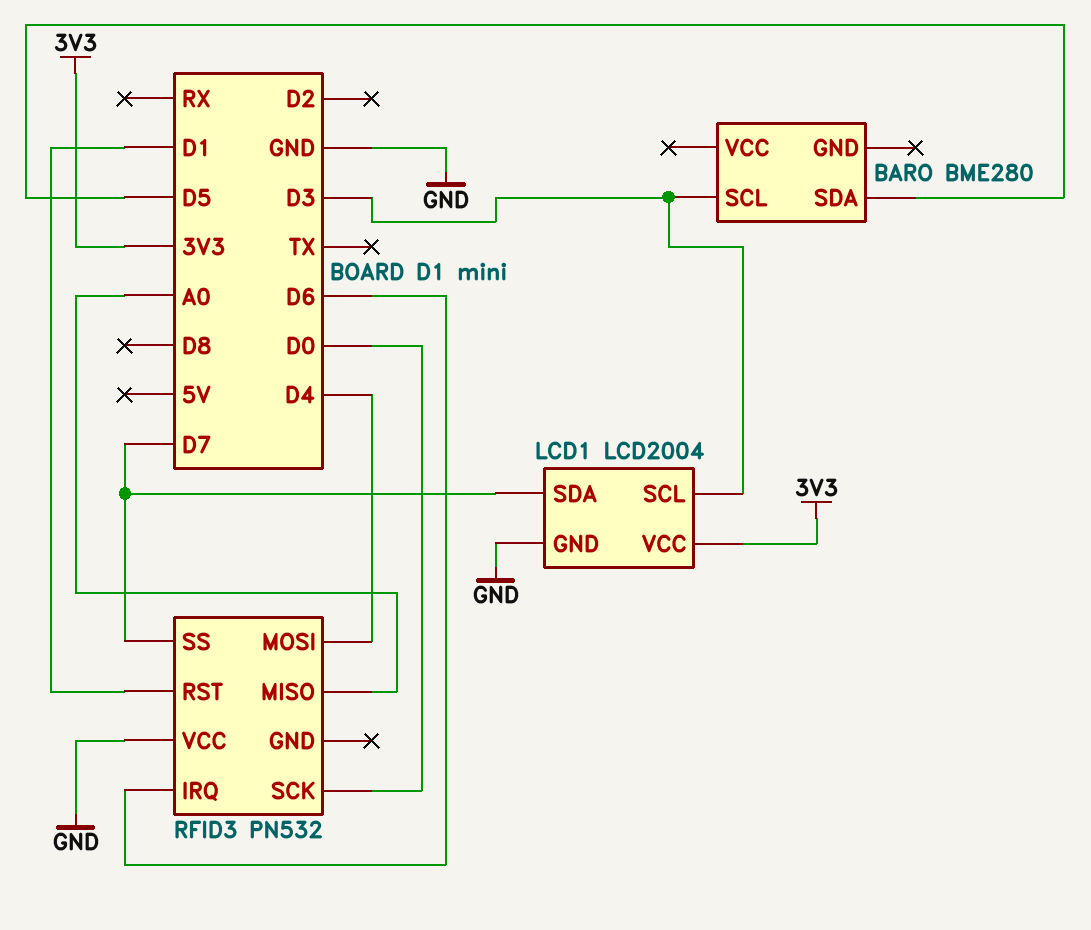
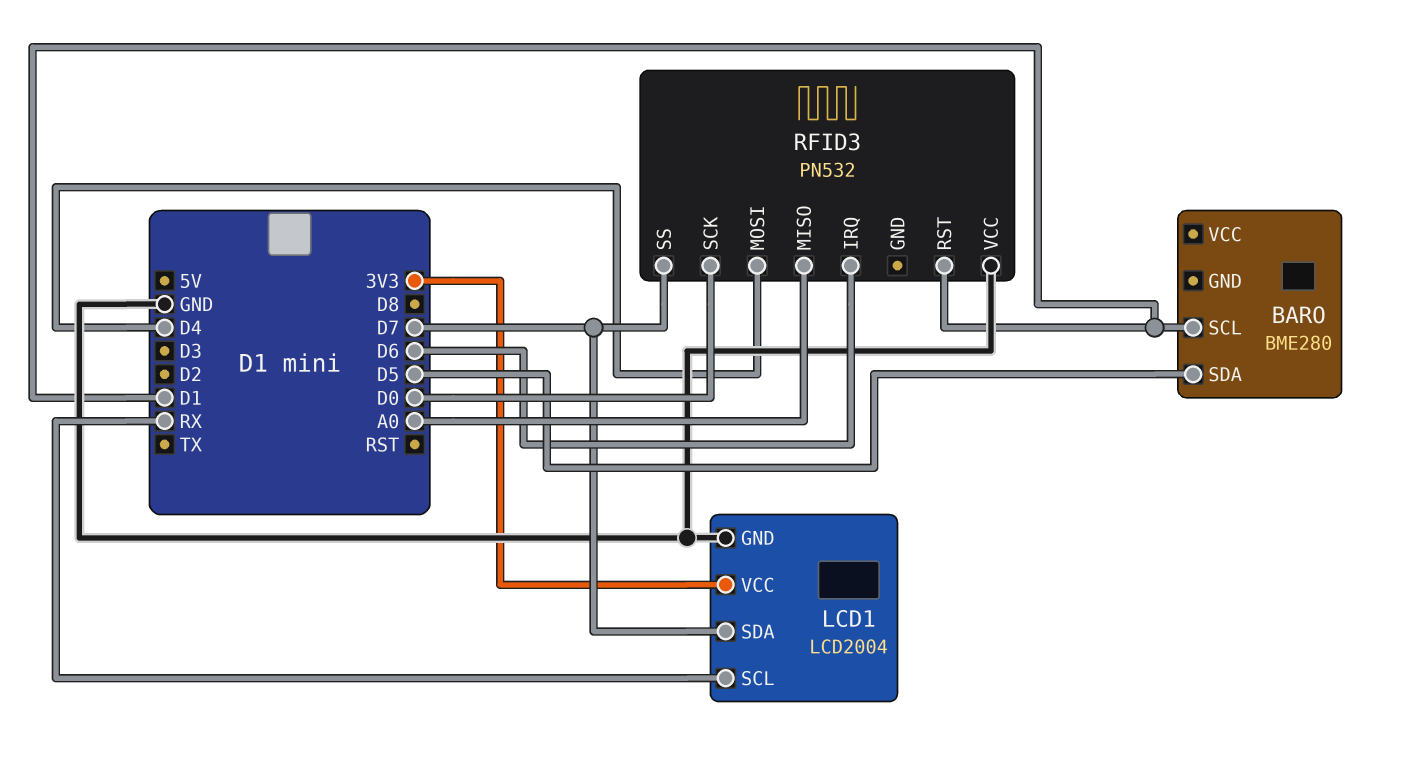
BARO pin SCL: D3 -> D1
LCD1 pin SCL: D3 -> RX

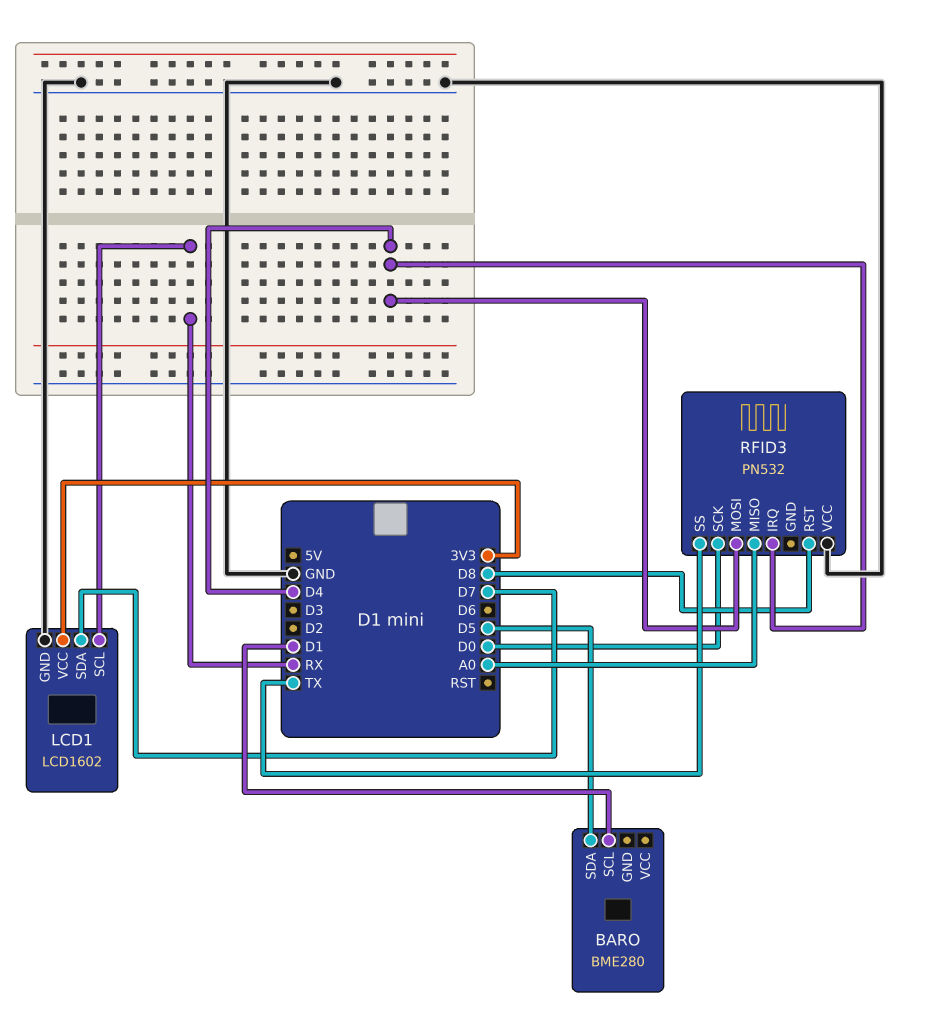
LCD1: LCD2004 -> LCD1602
RFID3 pin IRQ: D6 -> D4
RFID3 pin RST: D1 -> D8
RFID3 pin SS: D7 -> TX

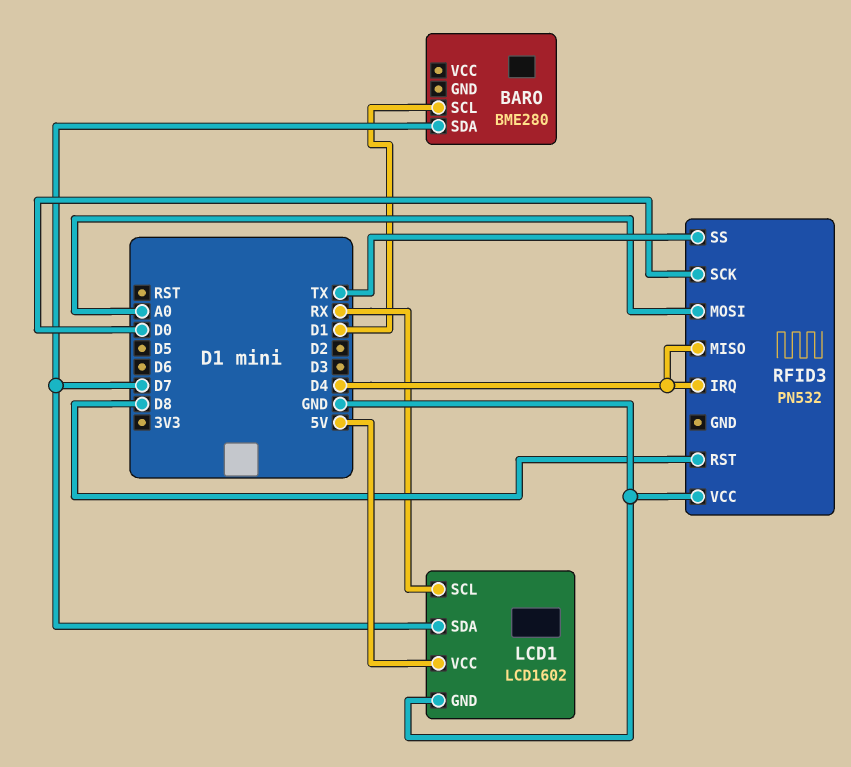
BARO pin SDA: D5 -> D7
LCD1 pin VCC: 3V3 -> 5V
RFID3 pin MISO: A0 -> D4
RFID3 pin MOSI: D4 -> A0

